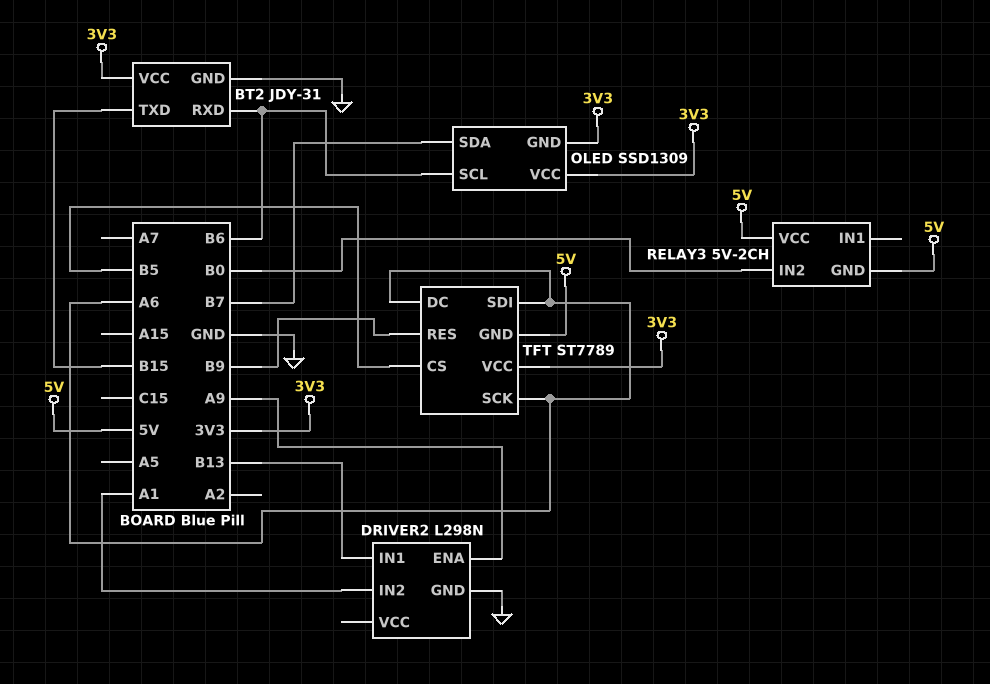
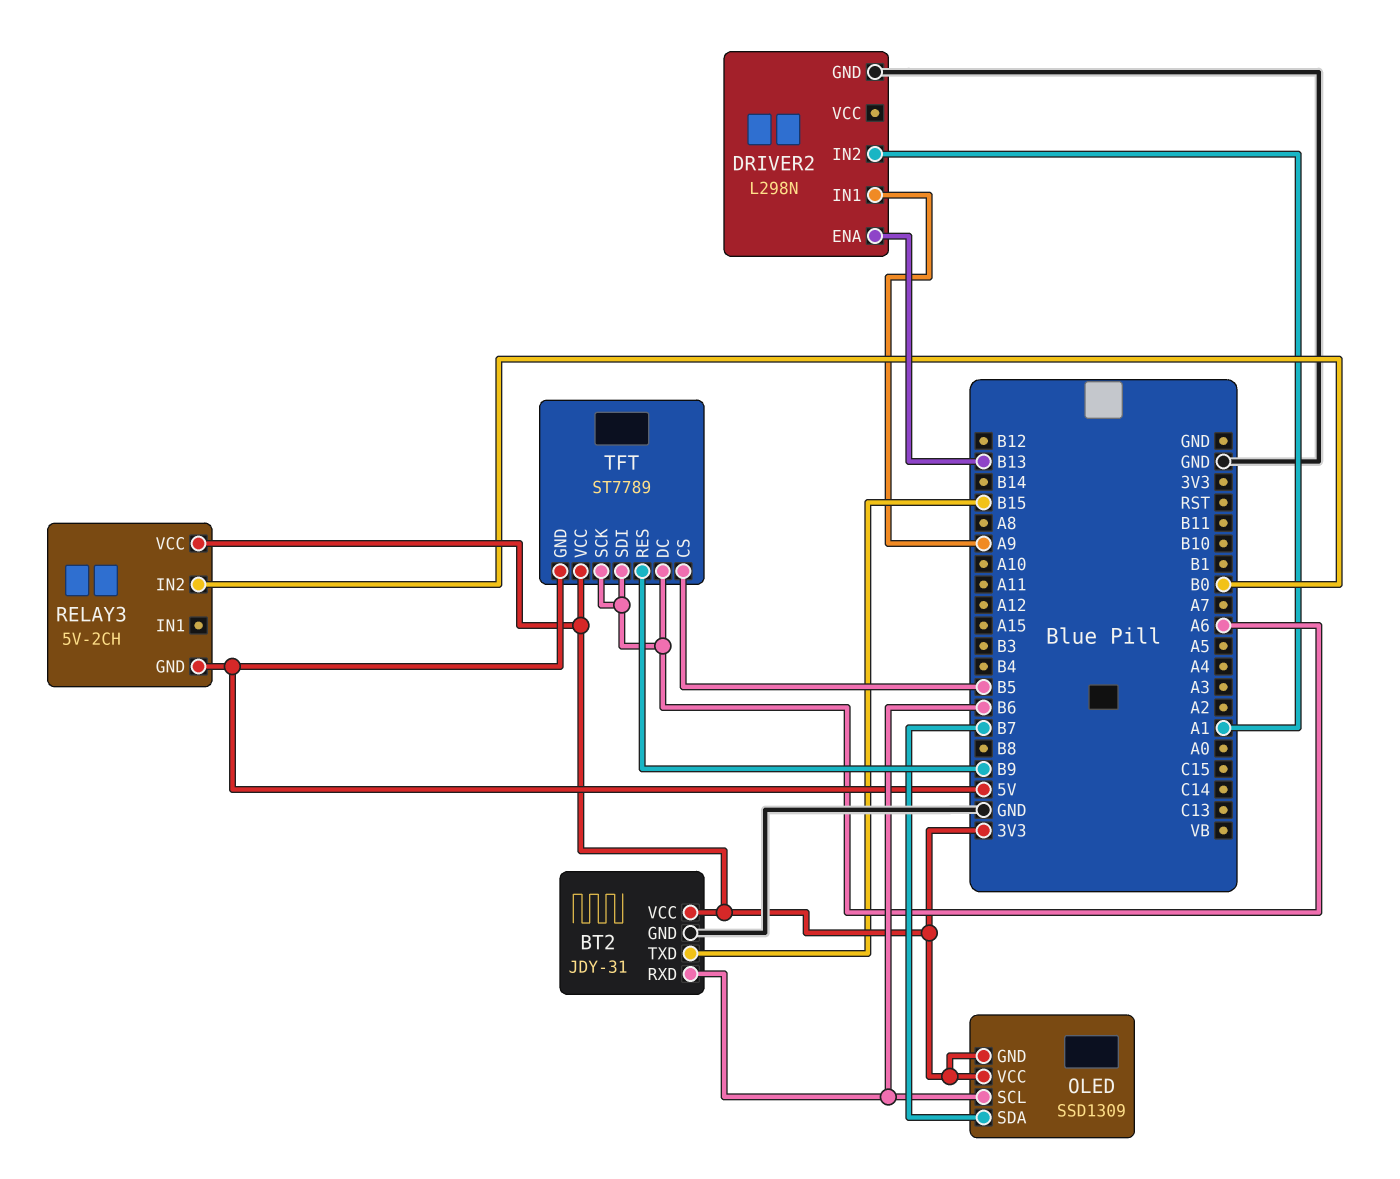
DRIVER2 pin ENA: A9 -> B13
DRIVER2 pin IN1: B13 -> A9
RELAY3 pin VCC: 5V -> 3V3

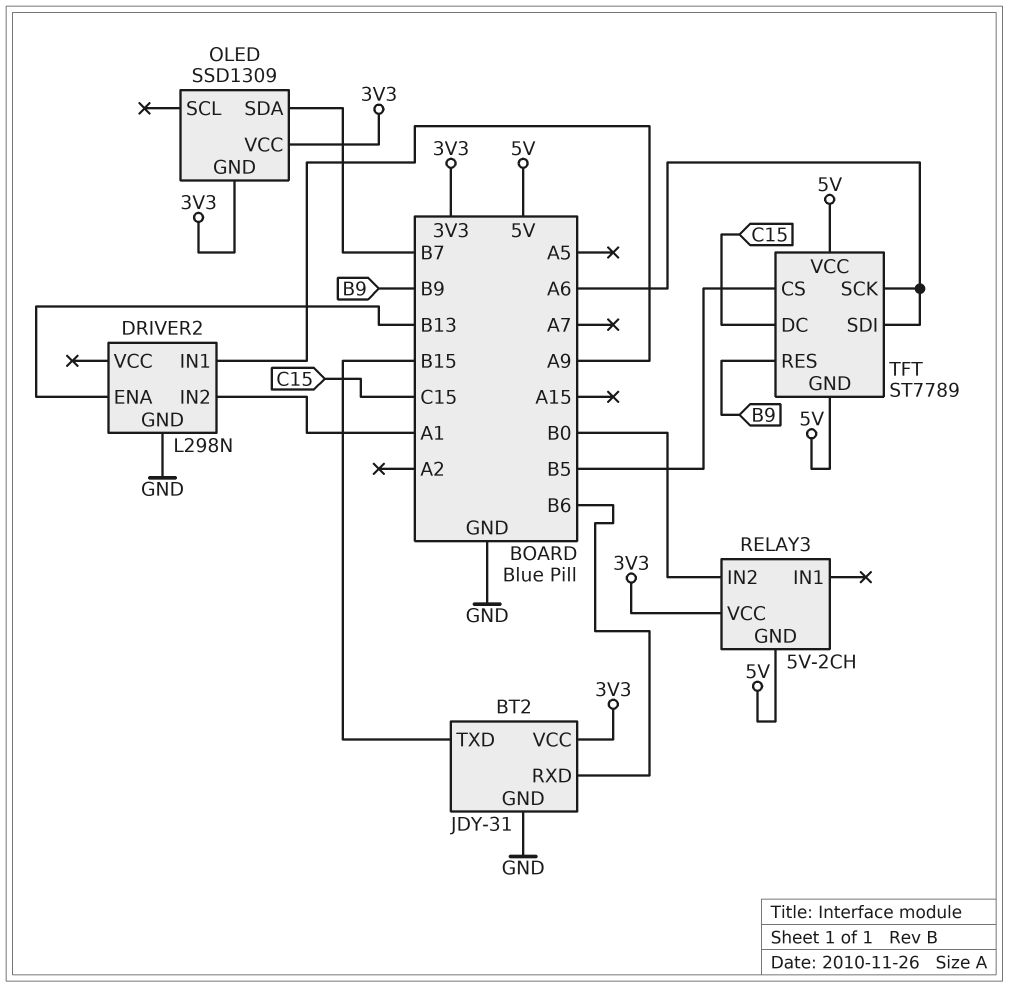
OLED pin SCL: B6 -> none
TFT pin DC: A6 -> C15
TFT pin VCC: 3V3 -> 5V

